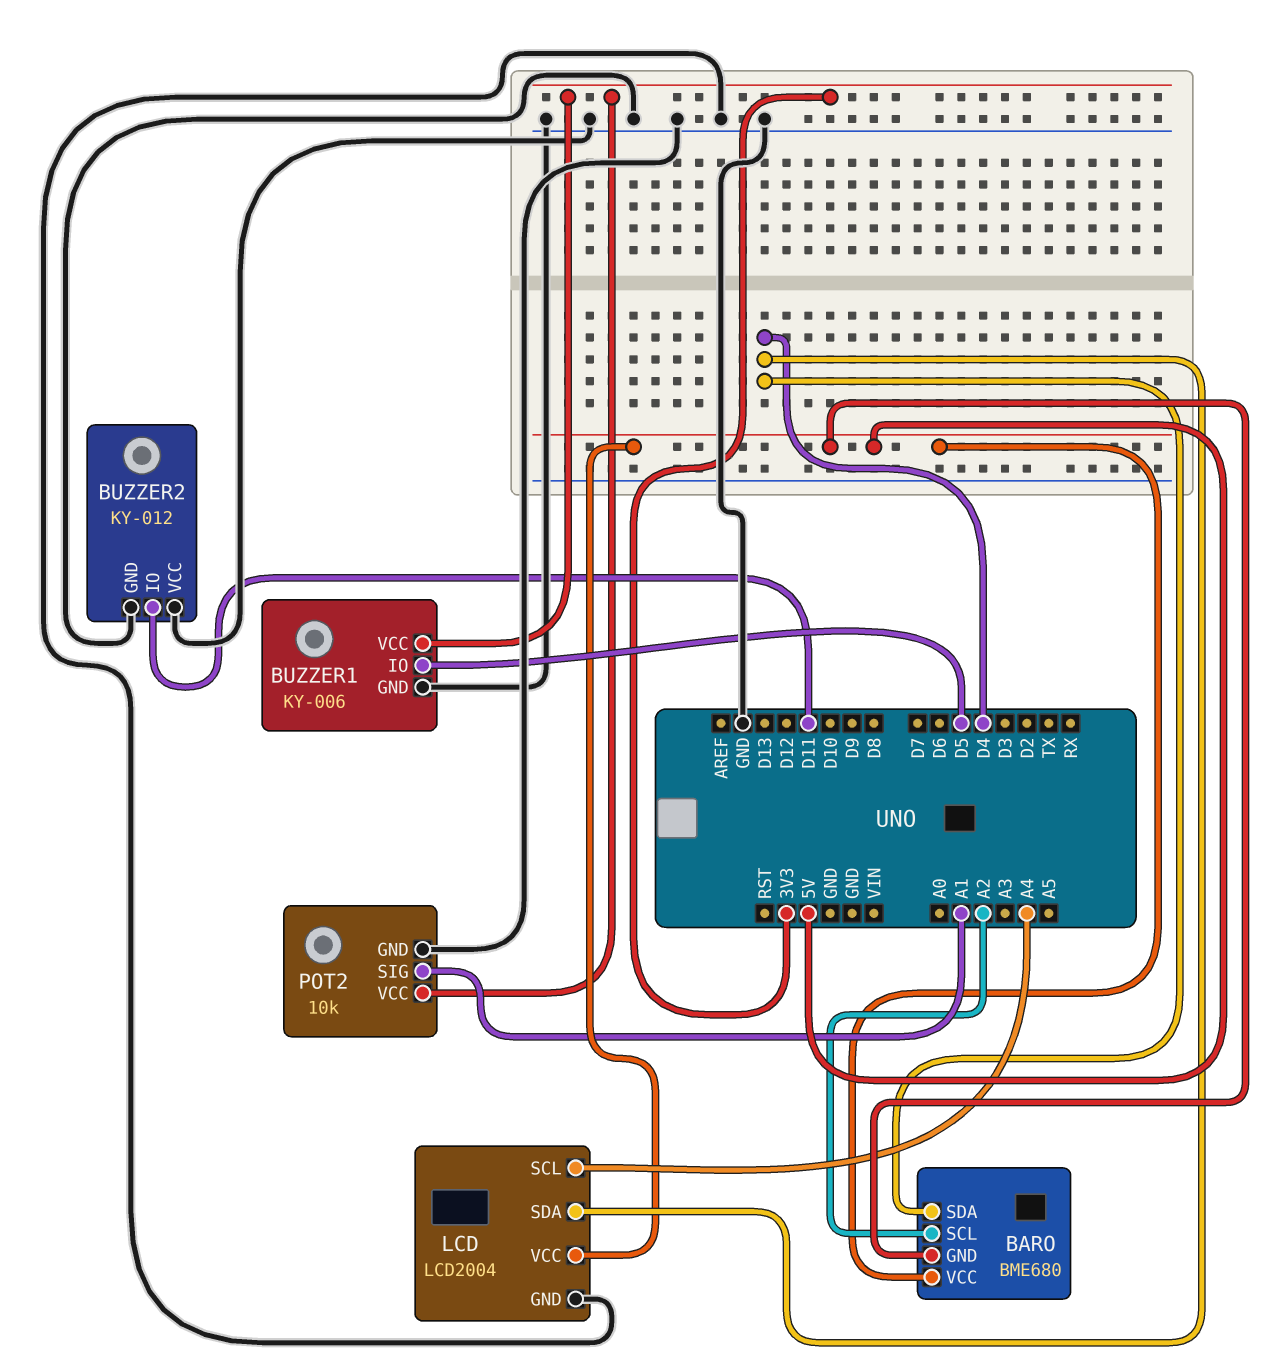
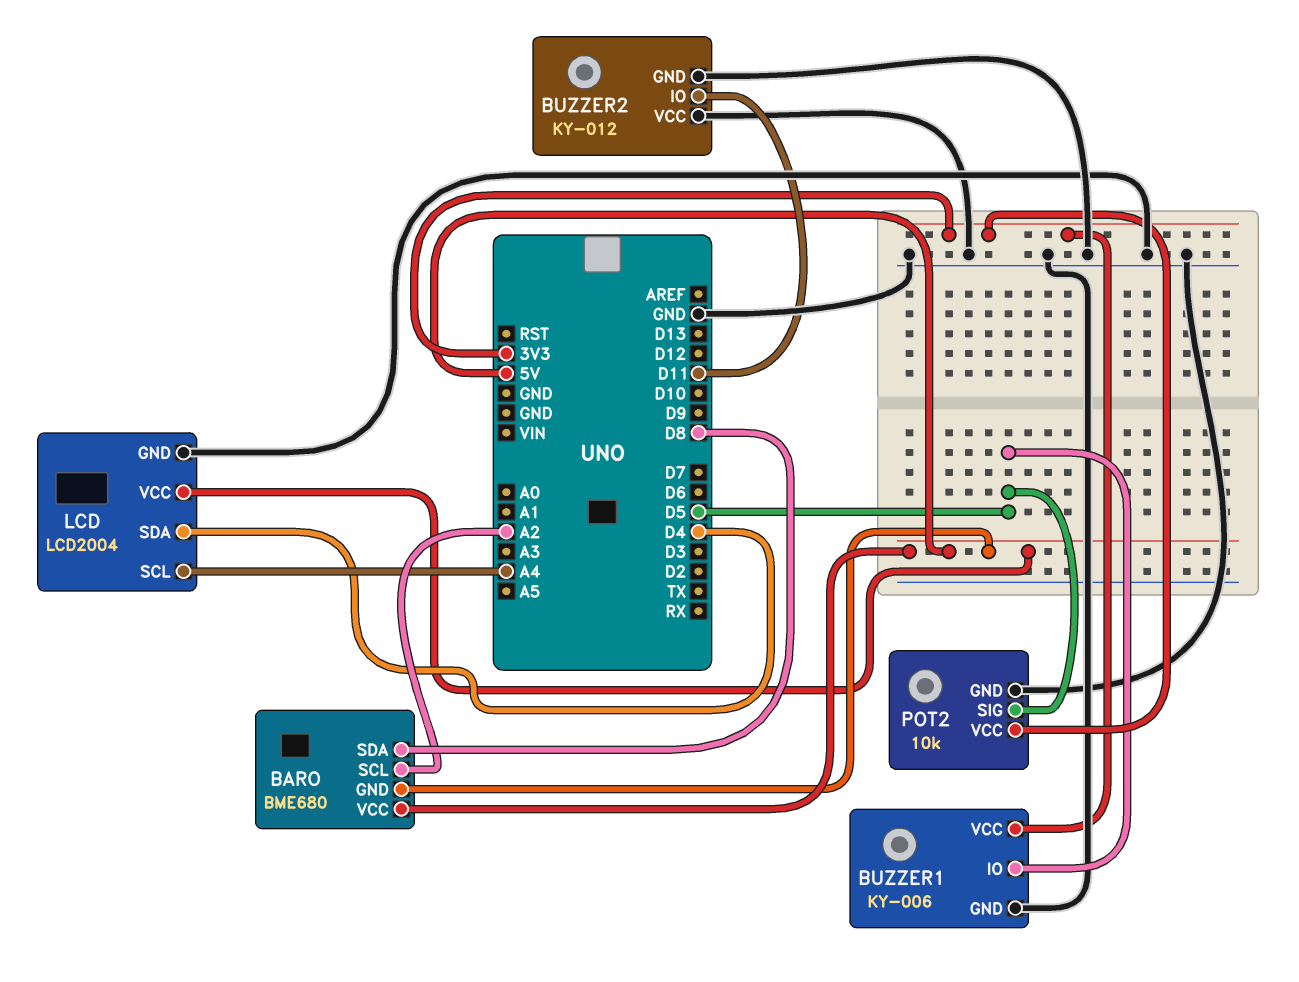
BARO pin SDA: D4 -> D8
POT2 pin SIG: A1 -> D5

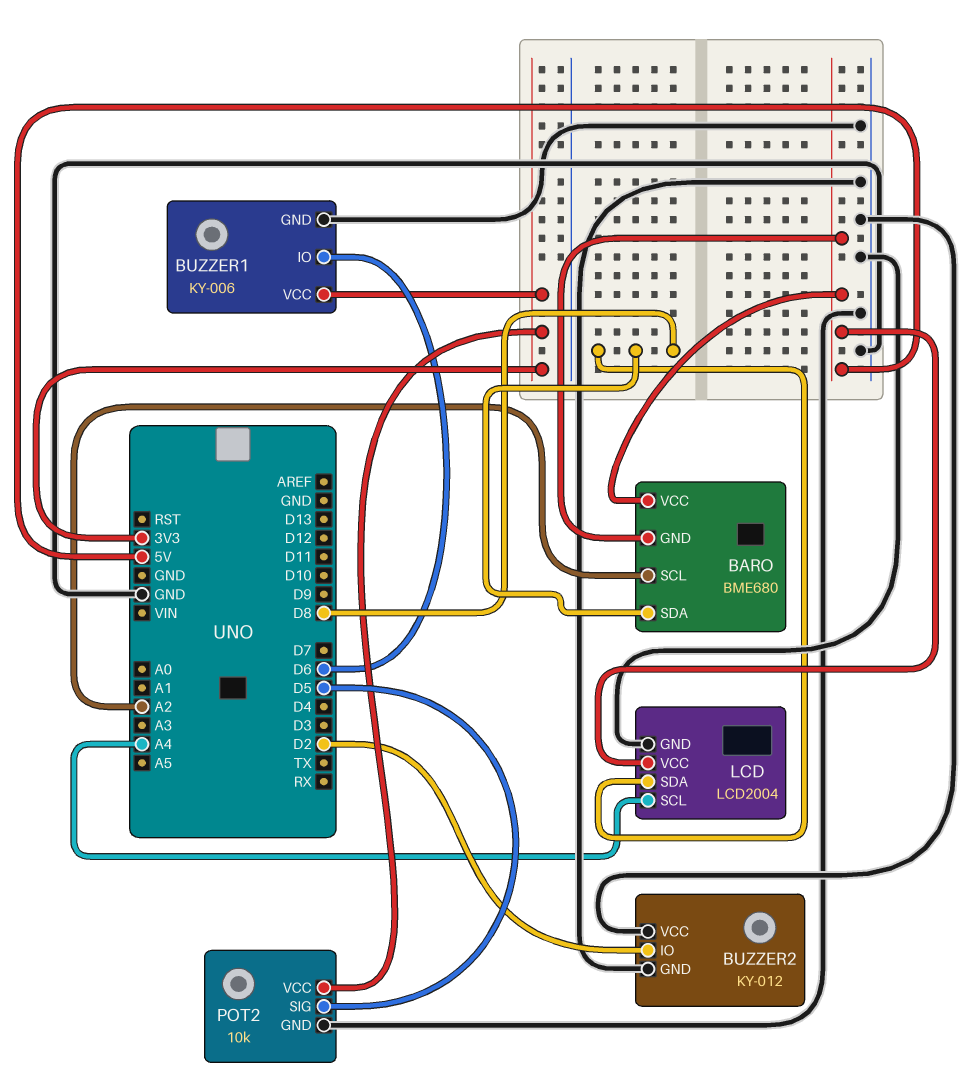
BUZZER1 pin IO: D5 -> D6
BUZZER2 pin IO: D11 -> D2
LCD pin SDA: D4 -> D8

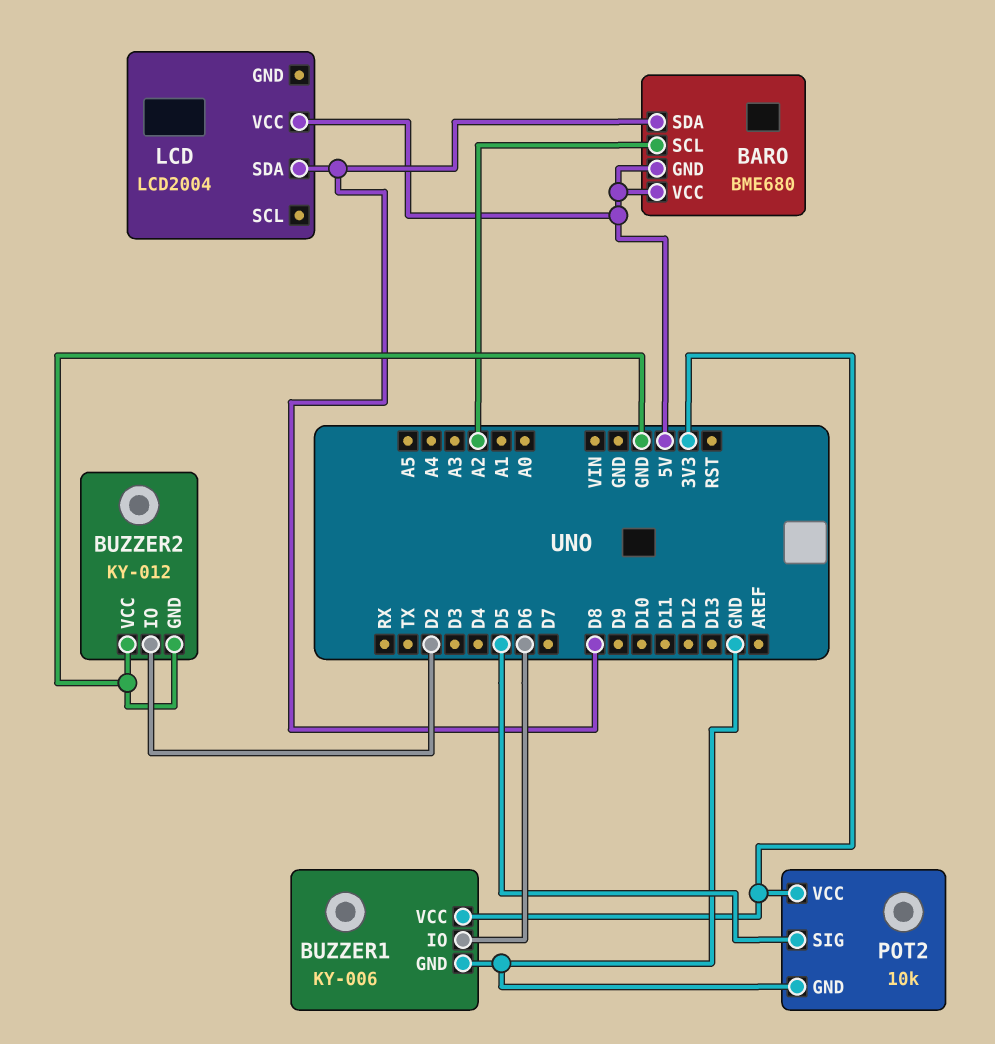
LCD pin GND: GND -> none
LCD pin SCL: A4 -> none

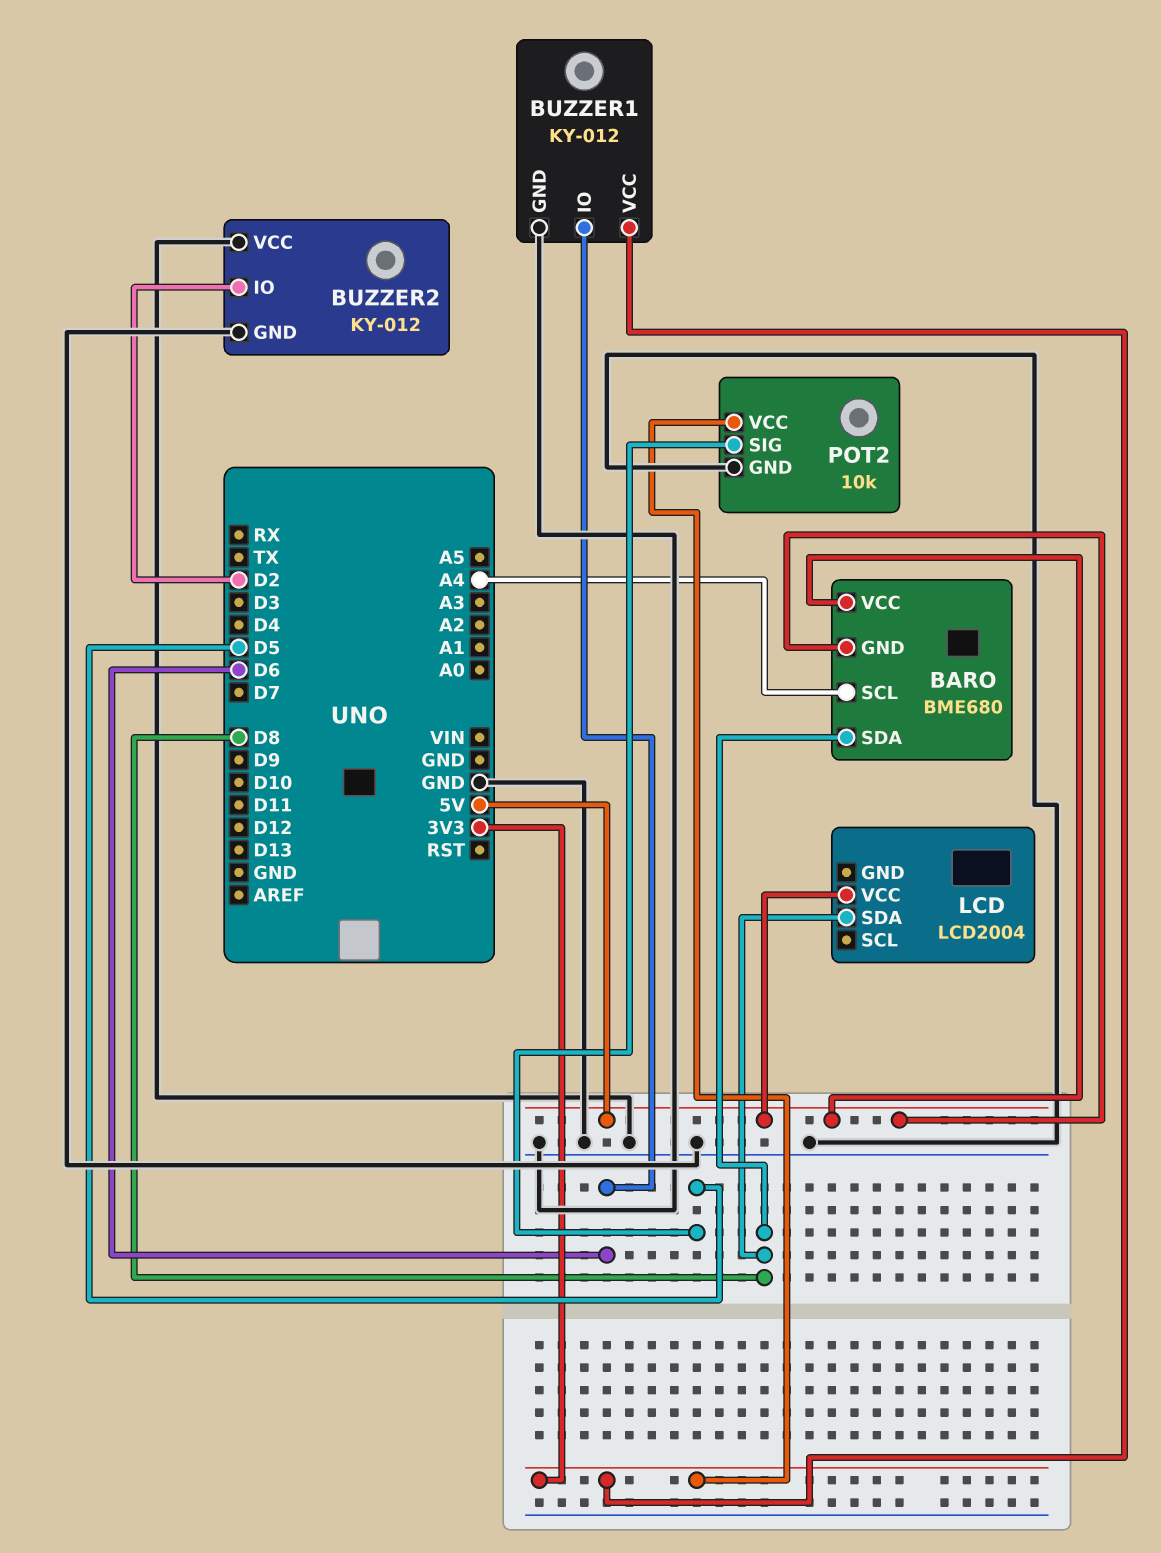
BARO pin SCL: A2 -> A4
BUZZER1: KY-006 -> KY-012

